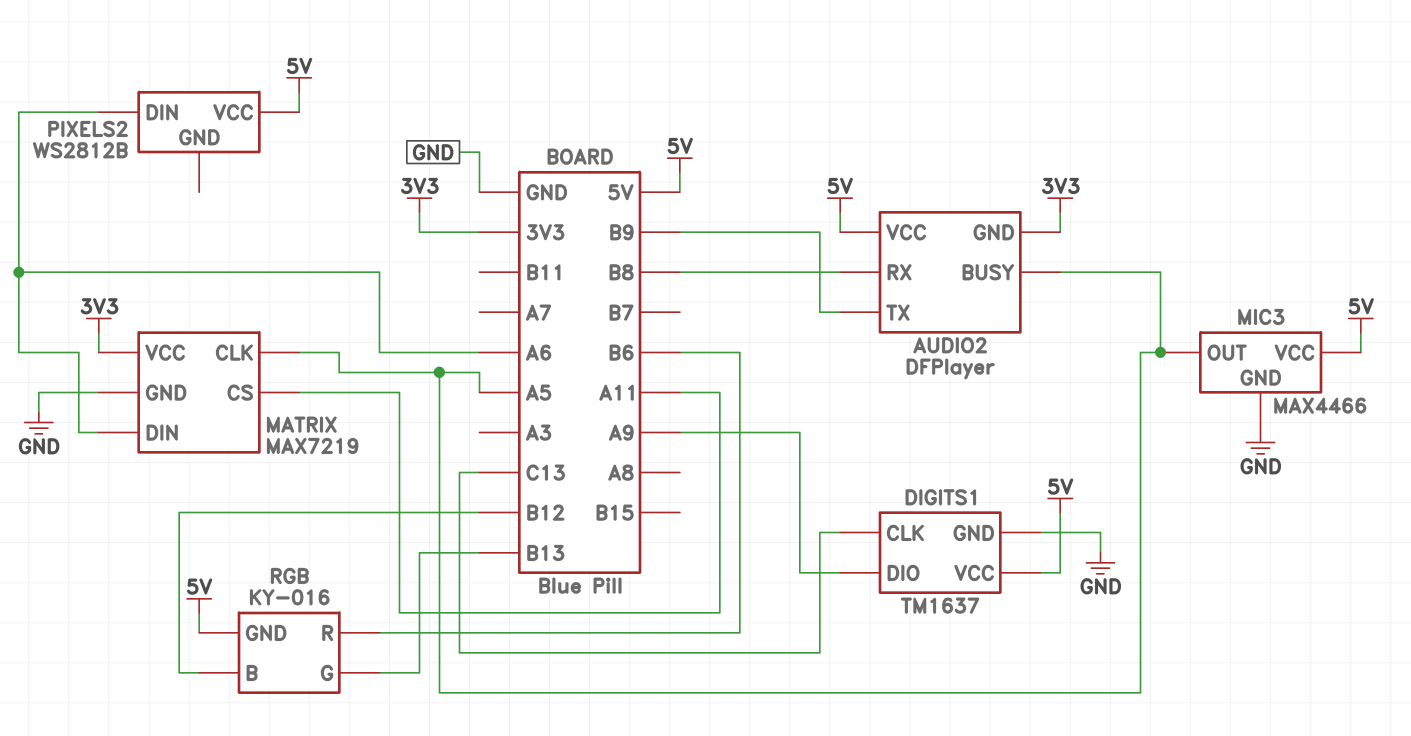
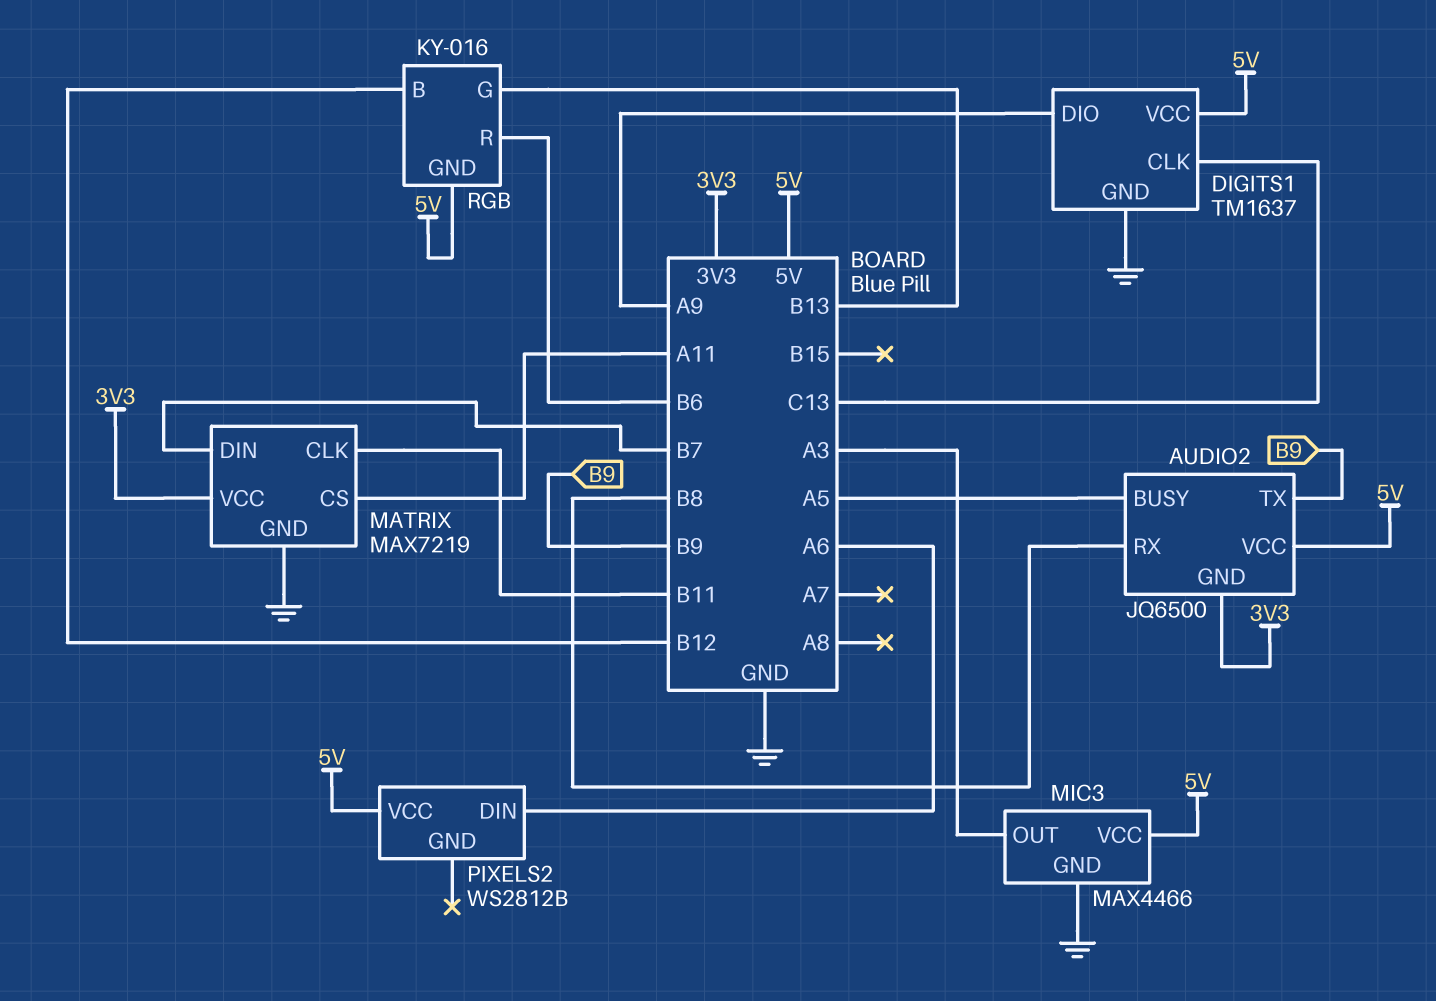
AUDIO2: DFPlayer -> JQ6500
MATRIX pin CLK: A5 -> B11
MATRIX pin DIN: A6 -> B7
MIC3 pin OUT: A5 -> A3

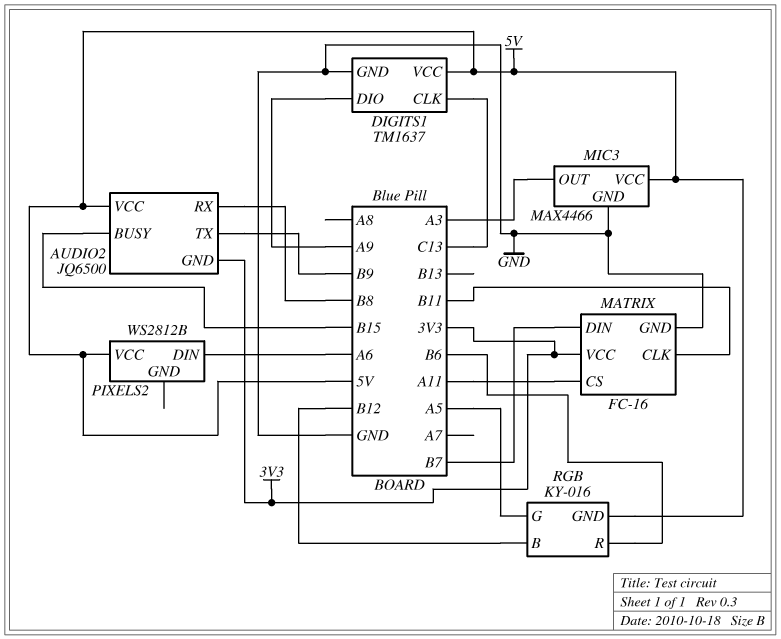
AUDIO2 pin BUSY: A5 -> B15
MATRIX: MAX7219 -> FC-16
RGB pin G: B13 -> A5

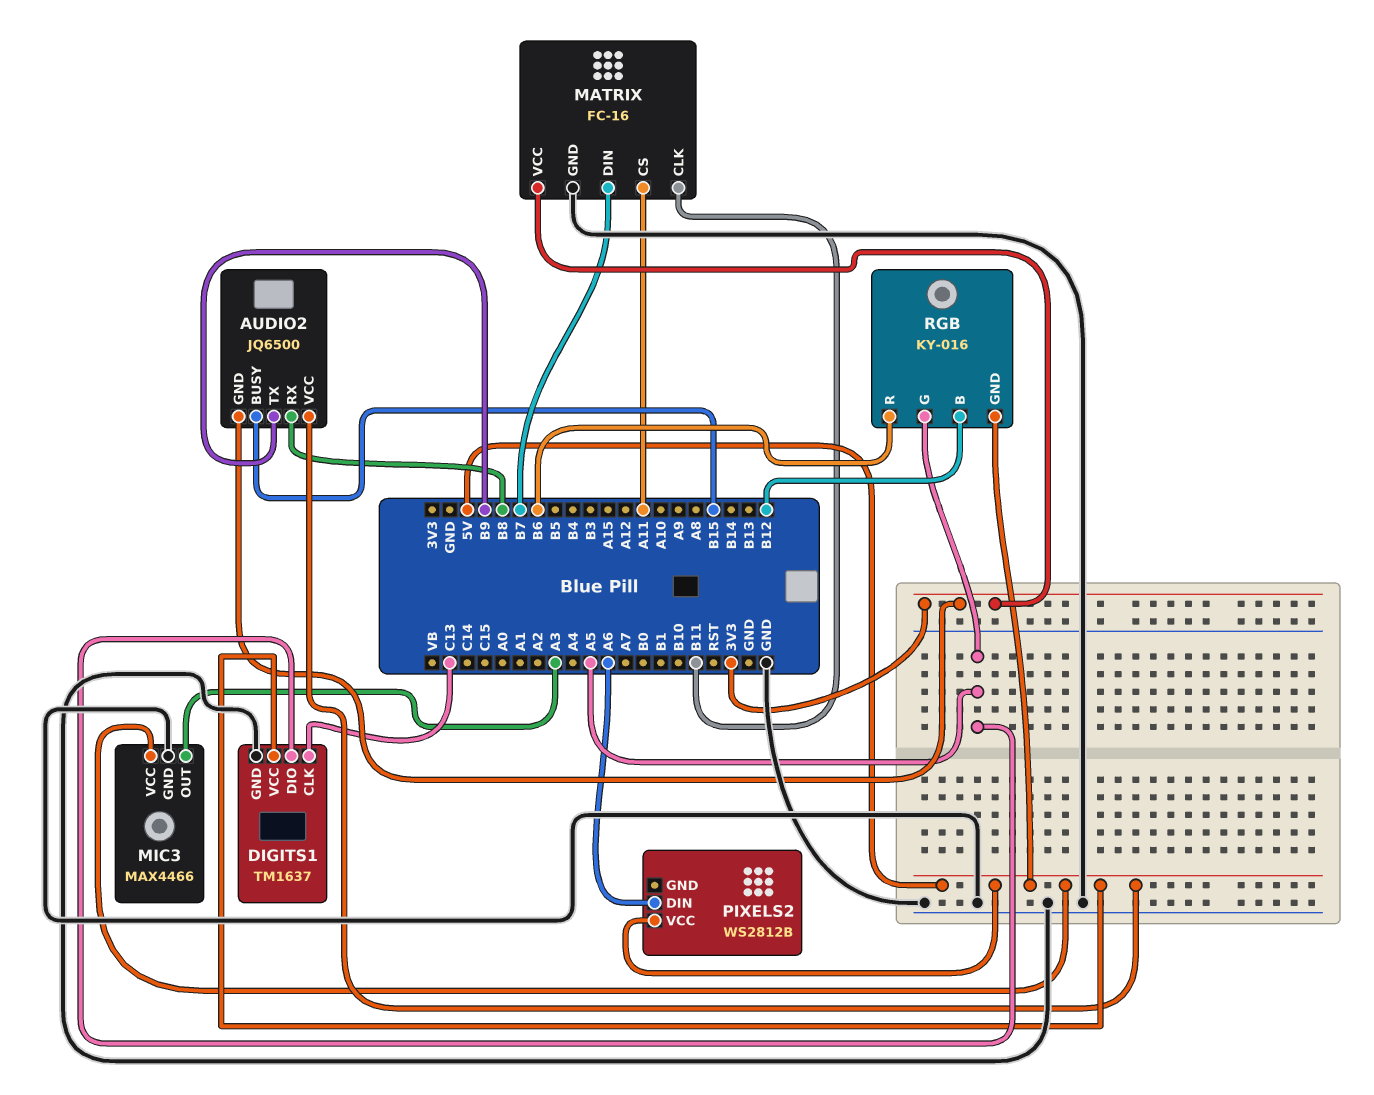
DIGITS1 pin DIO: A9 -> A5

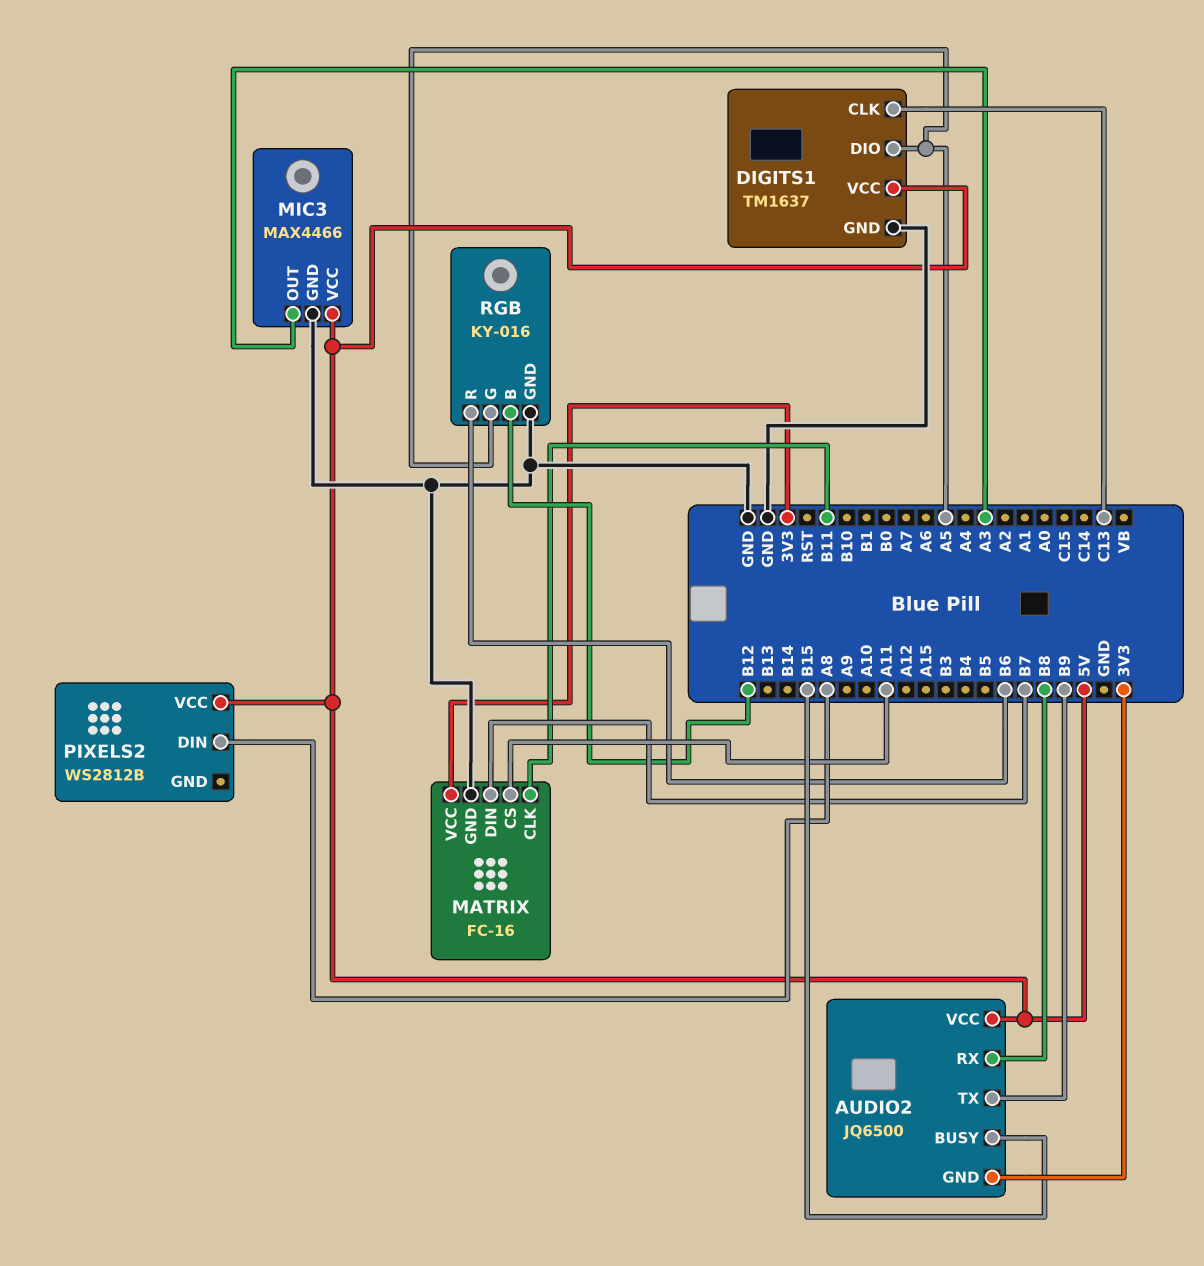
PIXELS2 pin DIN: A6 -> A8
RGB pin GND: 5V -> GND

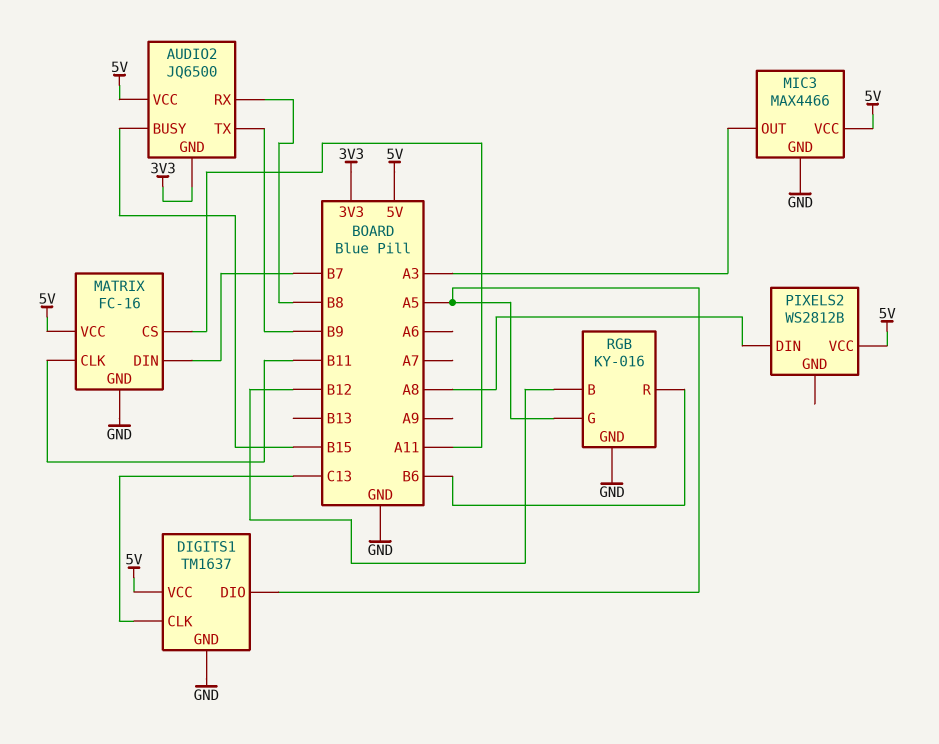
MATRIX pin VCC: 3V3 -> 5V

